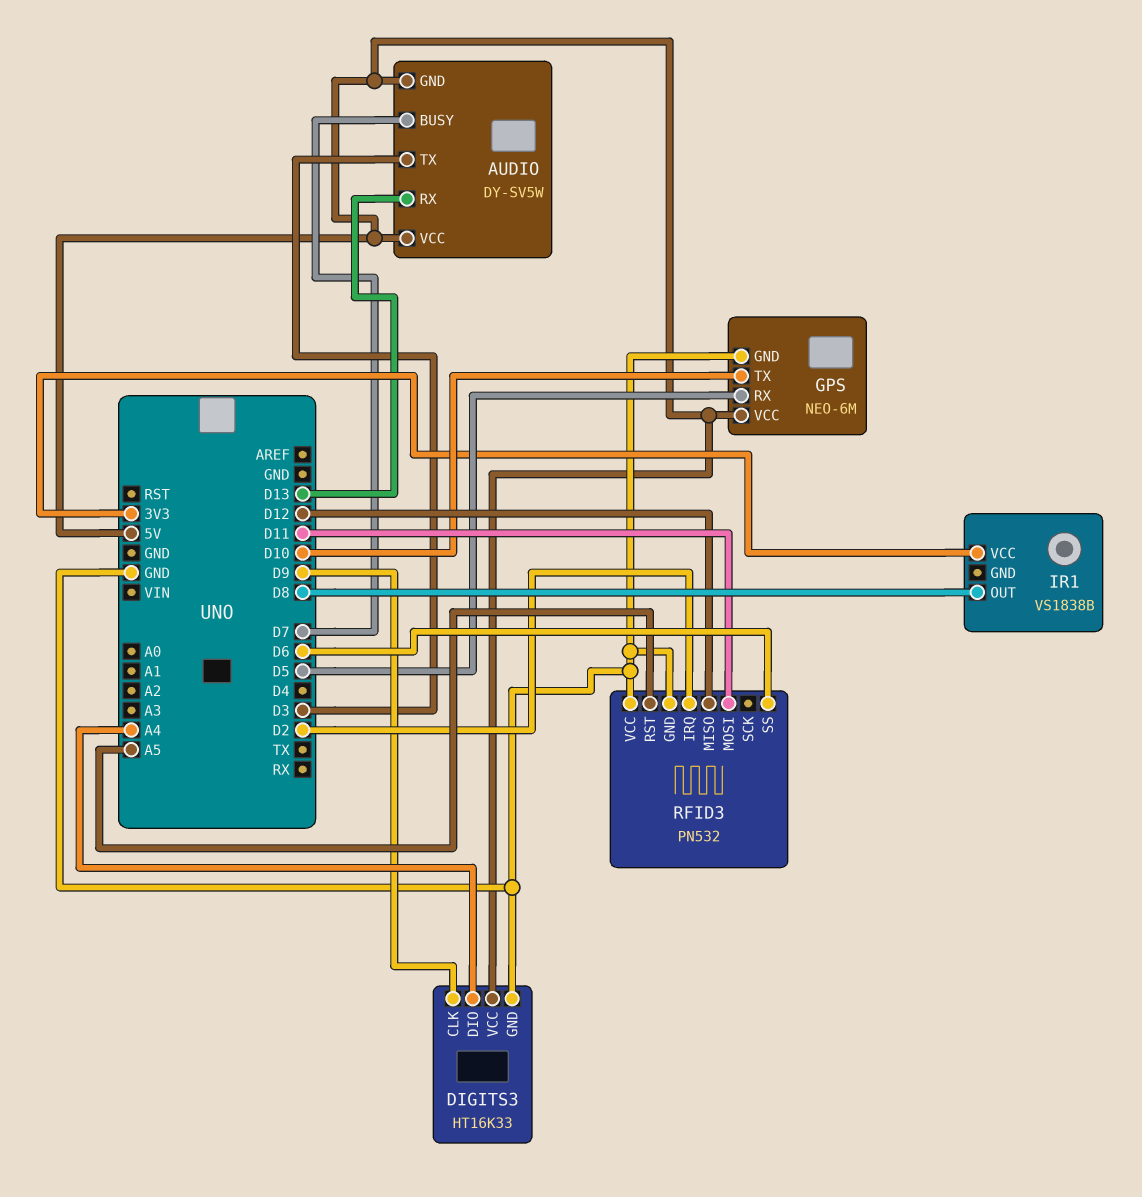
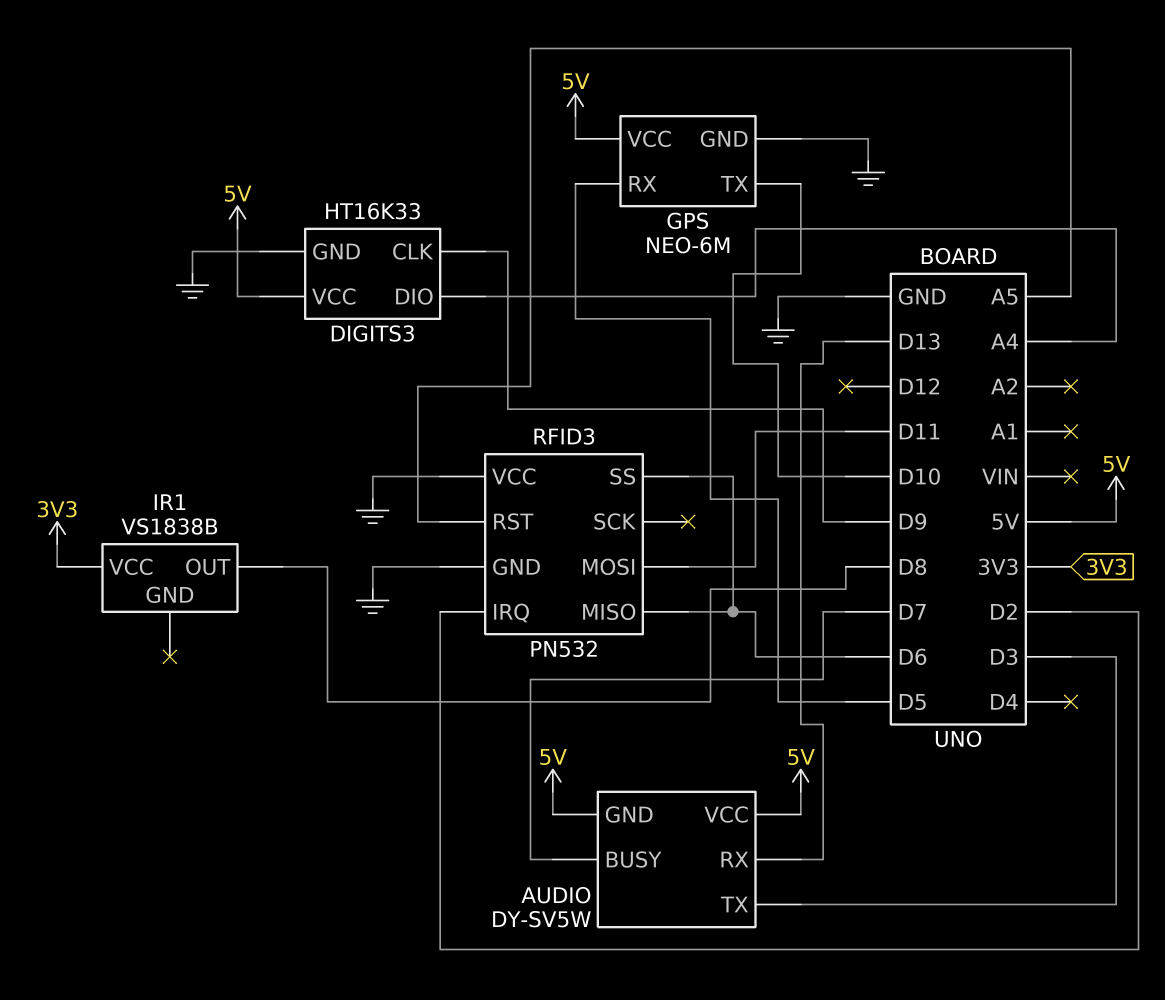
RFID3 pin MISO: D12 -> D6

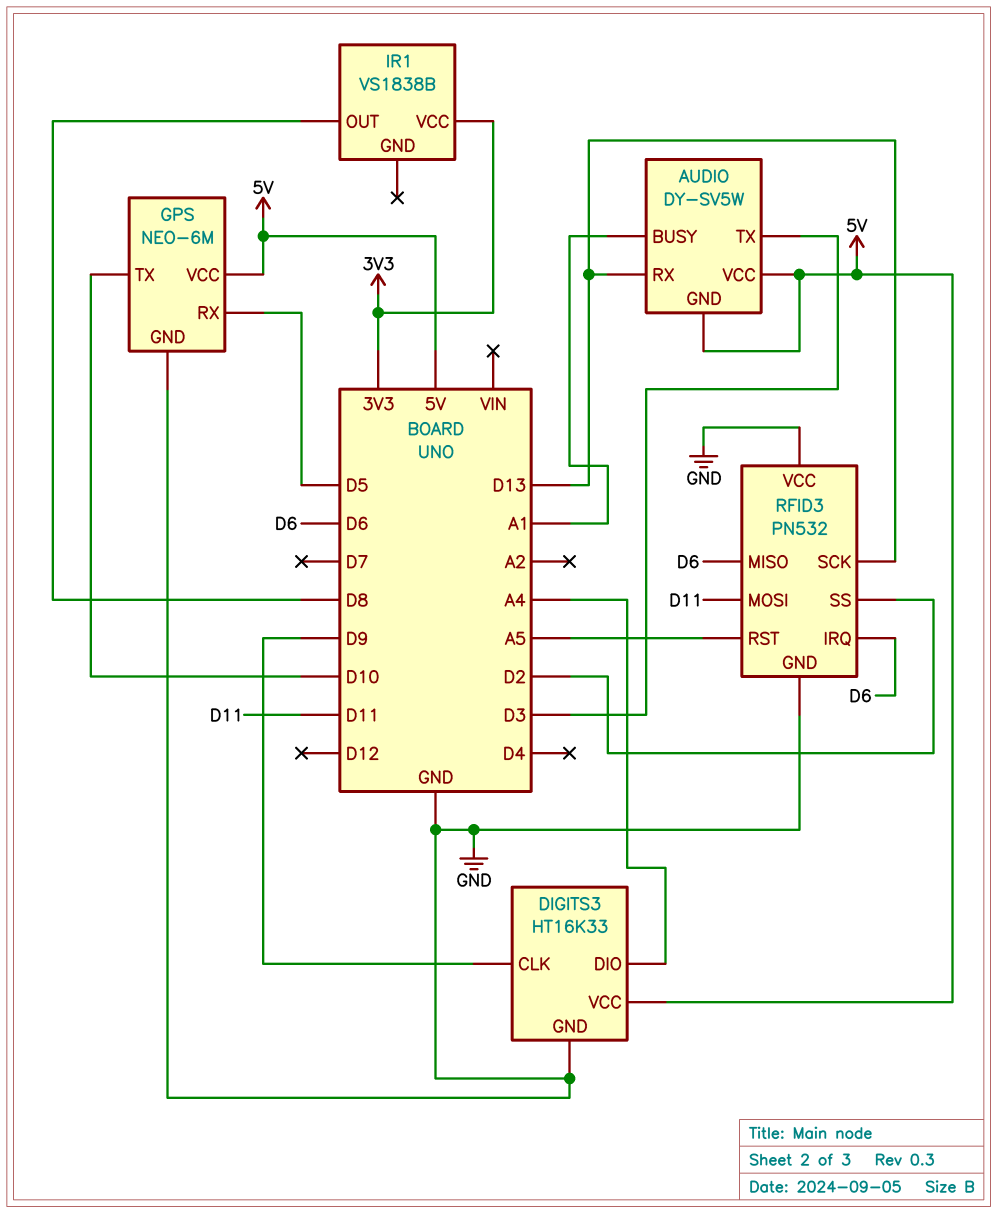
AUDIO pin BUSY: D7 -> A1
RFID3 pin IRQ: D2 -> D6
RFID3 pin SCK: none -> D13
RFID3 pin SS: D6 -> D2

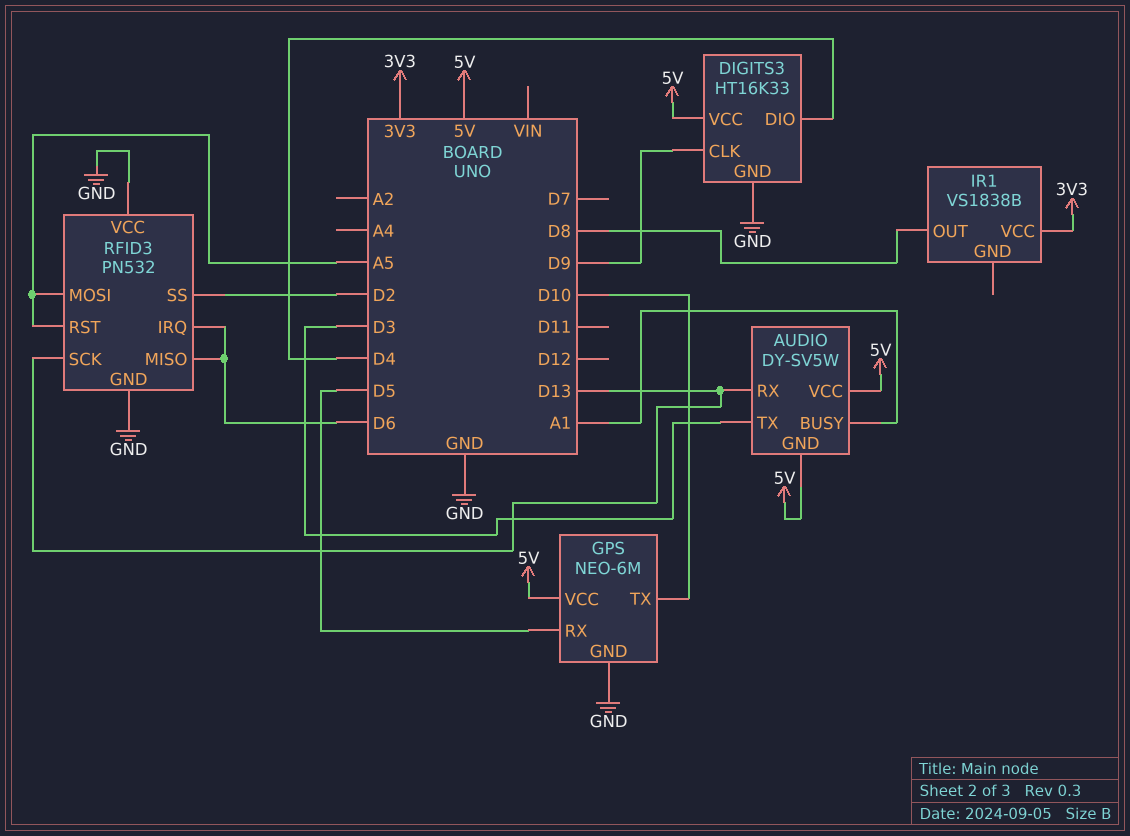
DIGITS3 pin DIO: A4 -> D4
RFID3 pin MOSI: D11 -> A5

